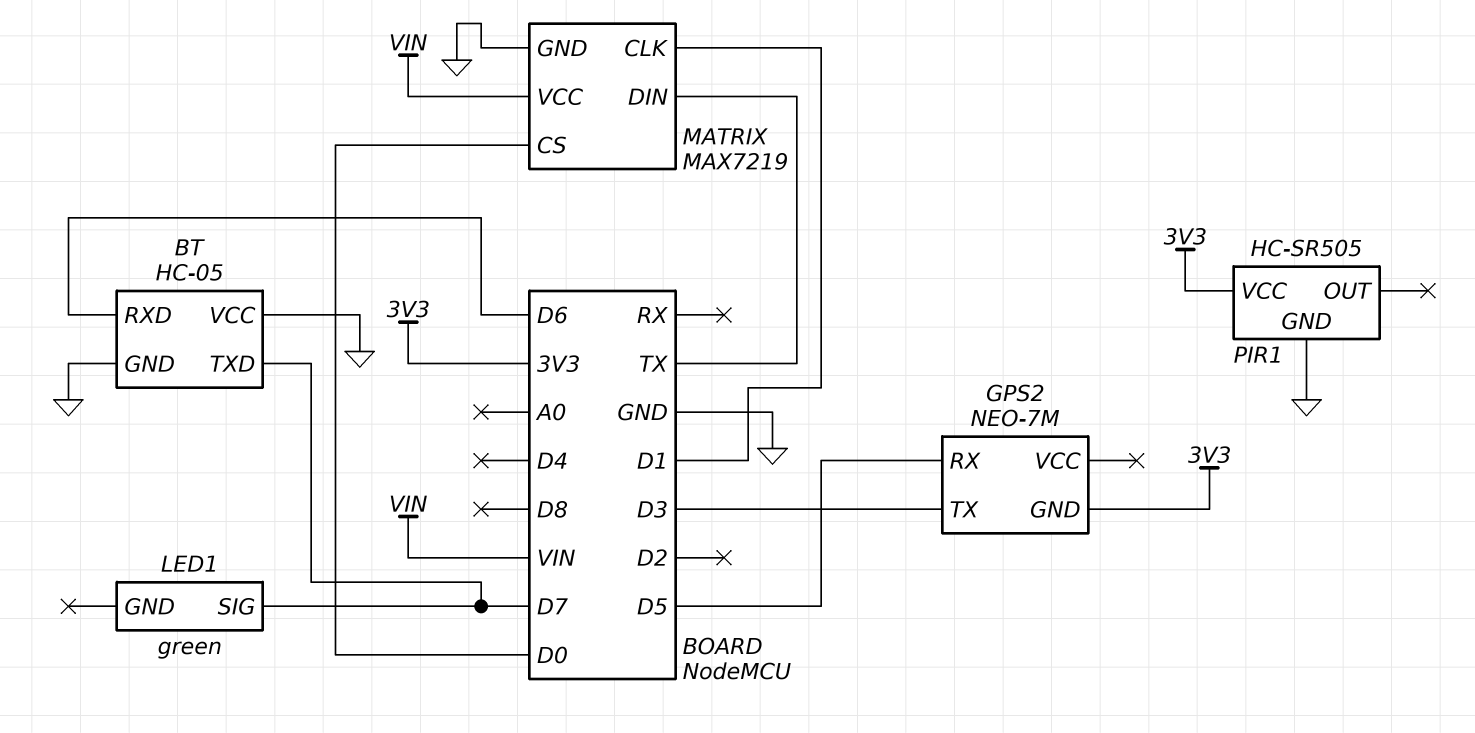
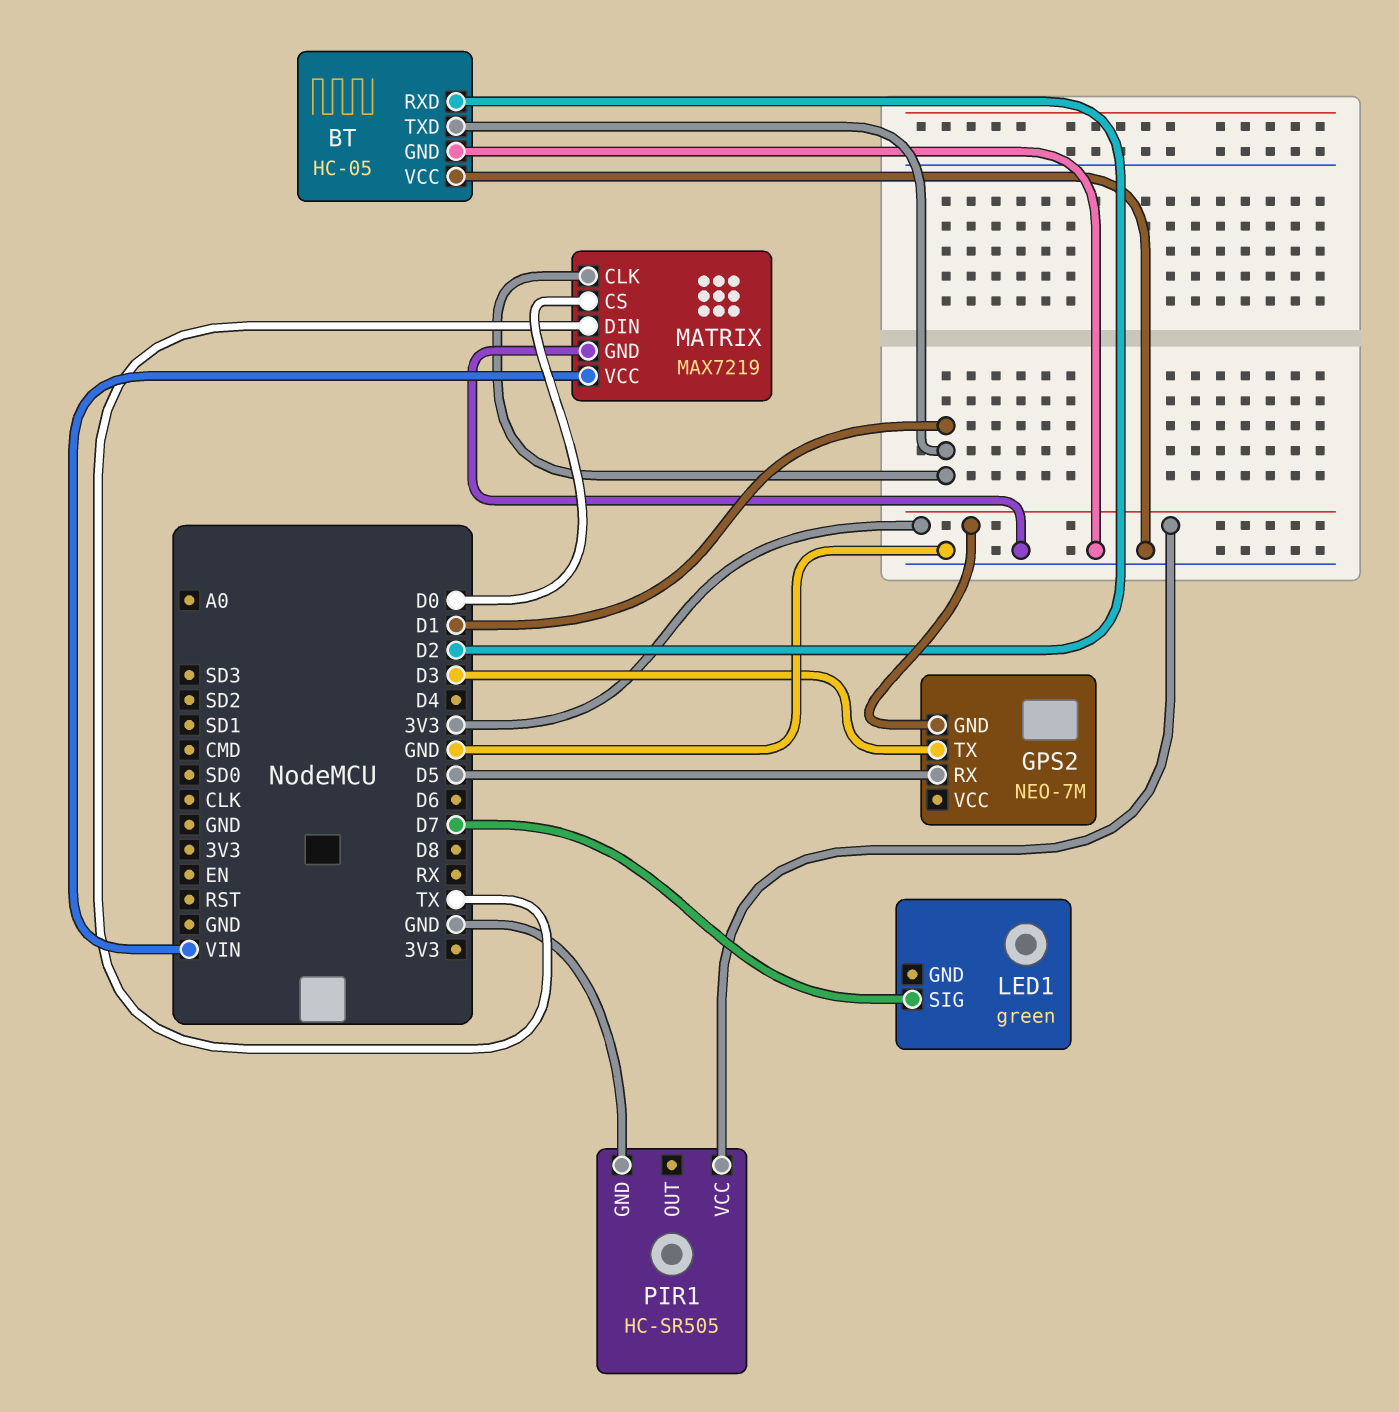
BT pin RXD: D6 -> D2
BT pin TXD: D7 -> D1

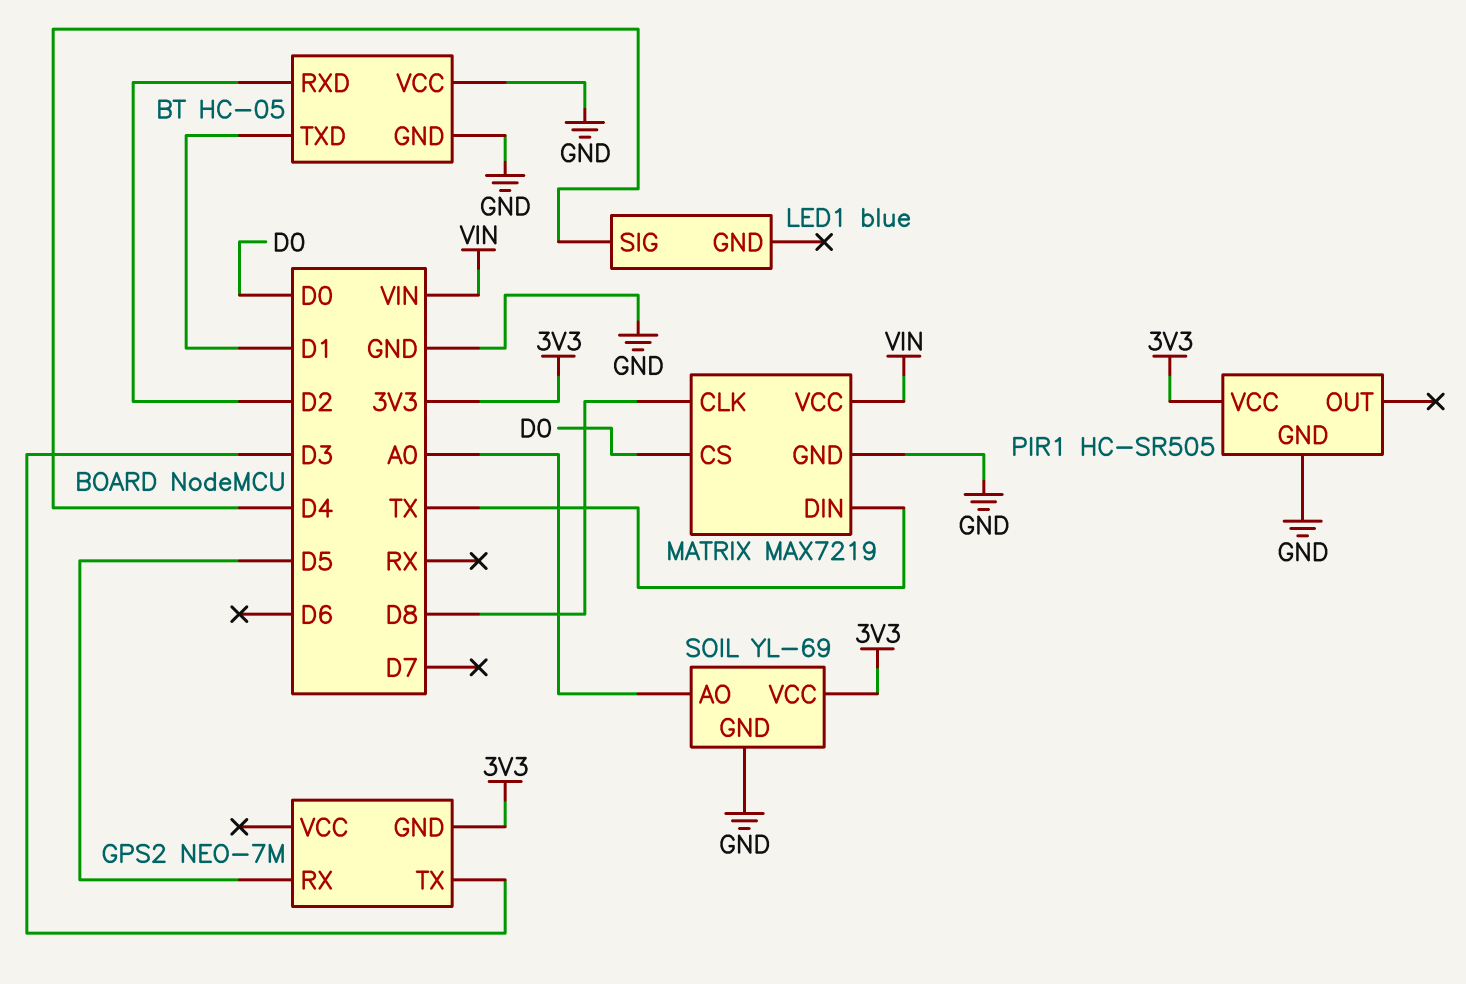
LED1: green -> blue
LED1 pin SIG: D7 -> D4
MATRIX pin CLK: D1 -> D8
SOIL: none -> YL-69
SOIL pin AO: none -> A0
SOIL pin GND: none -> GND
SOIL pin VCC: none -> 3V3

